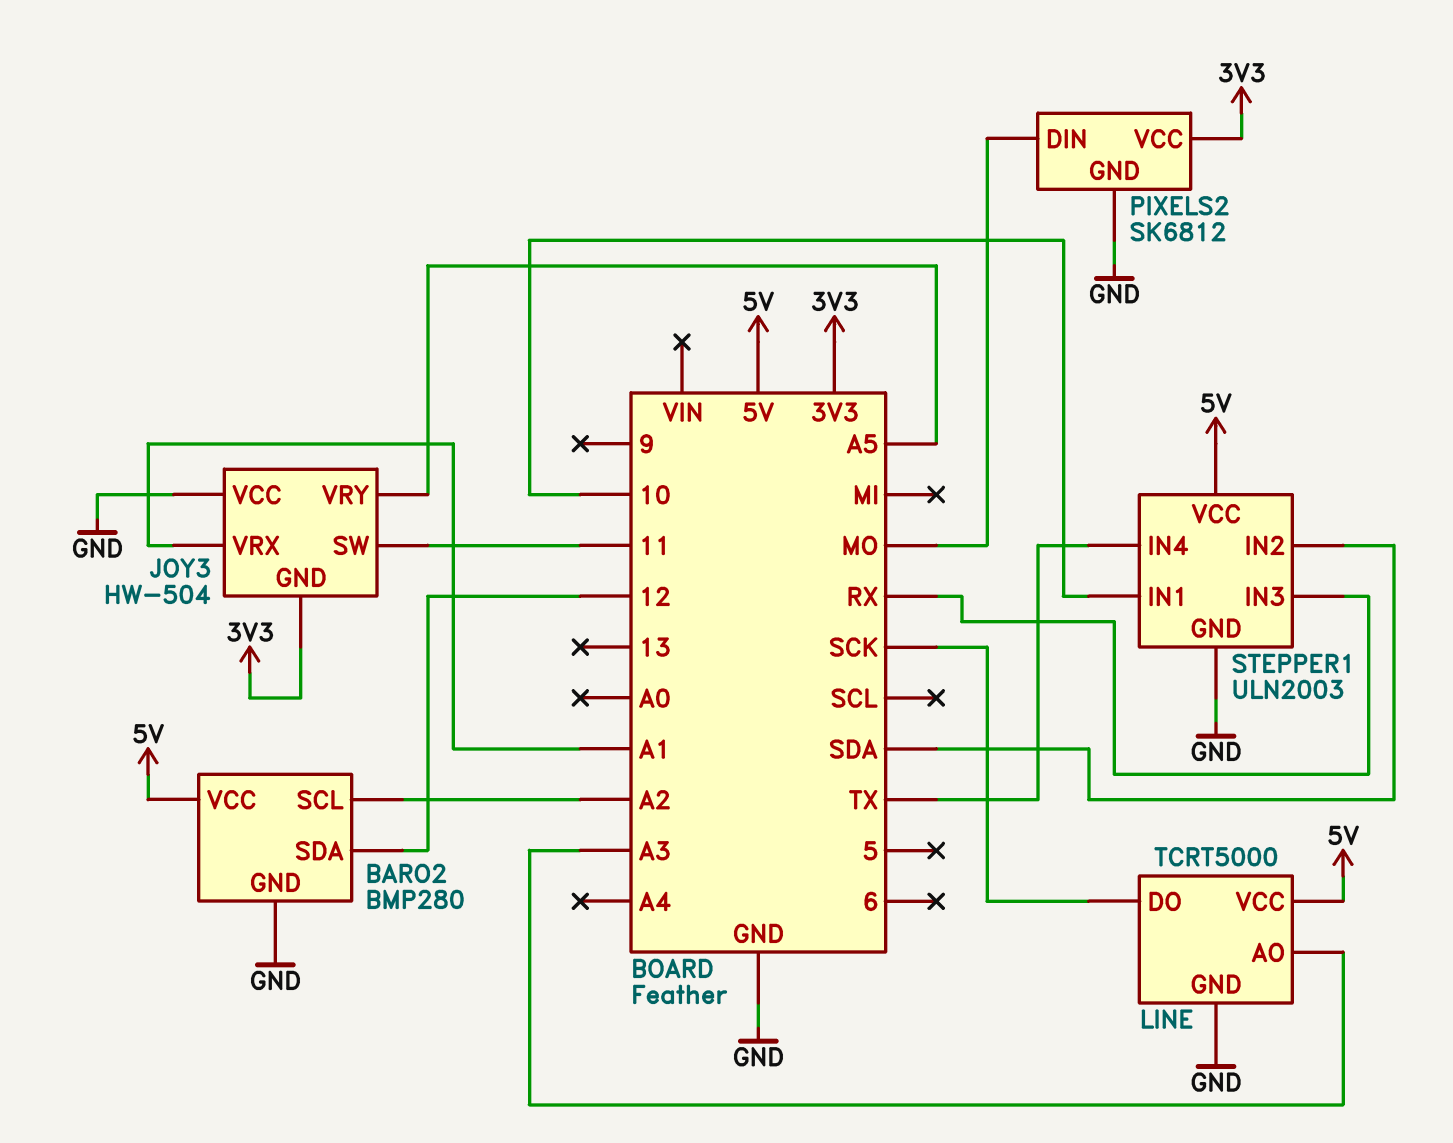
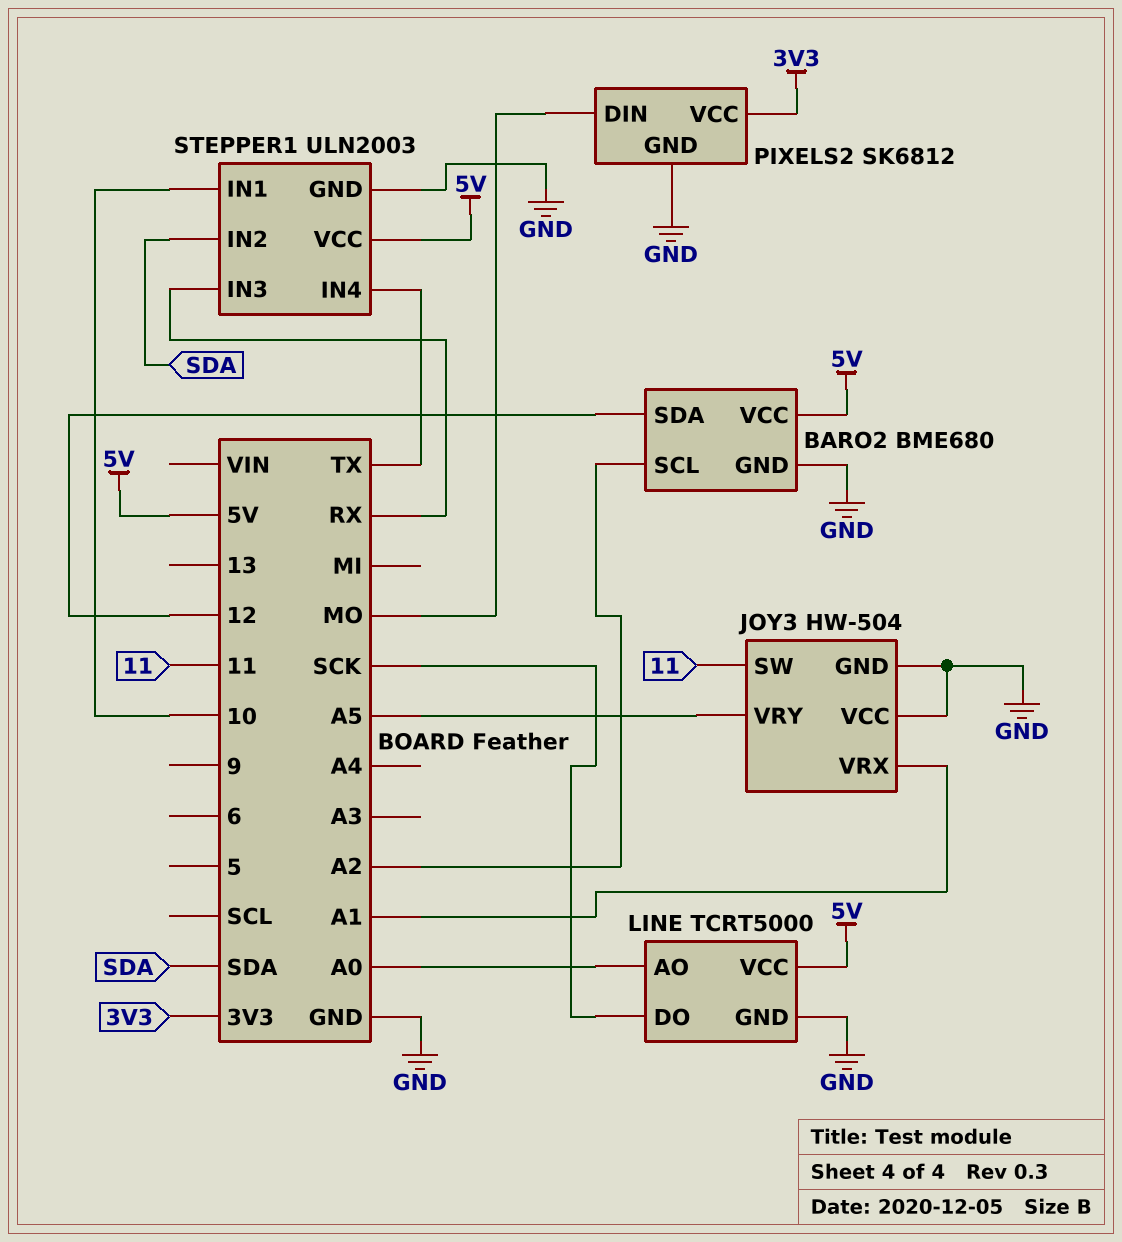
BARO2: BMP280 -> BME680
JOY3 pin GND: 3V3 -> GND
LINE pin AO: A3 -> A0

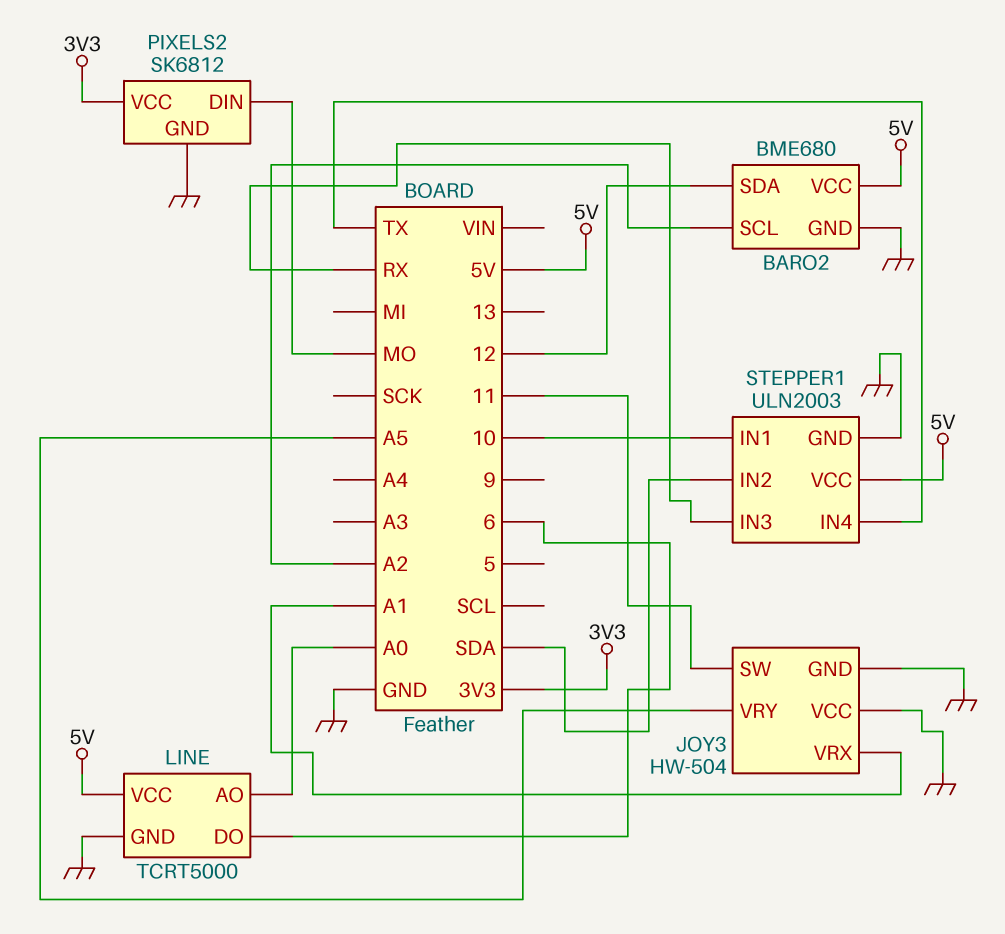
LINE pin DO: SCK -> 6

